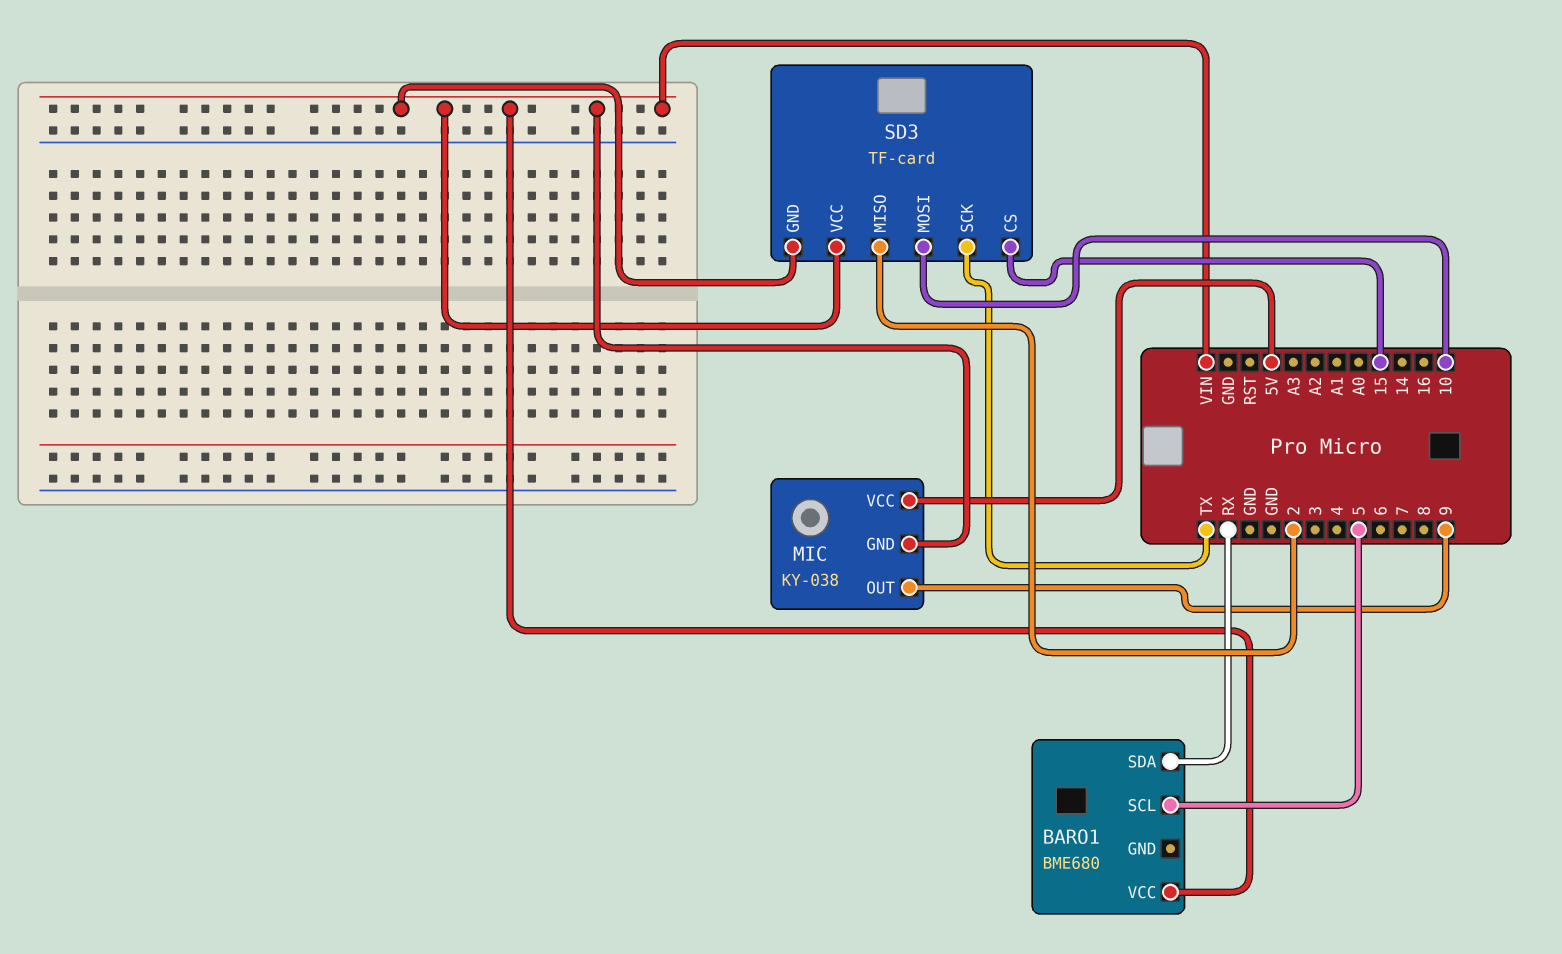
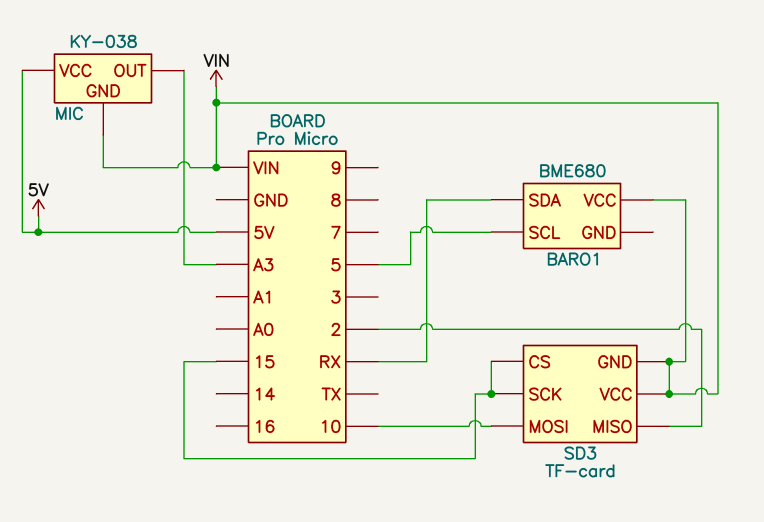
MIC pin OUT: 9 -> A3
SD3 pin SCK: TX -> 15

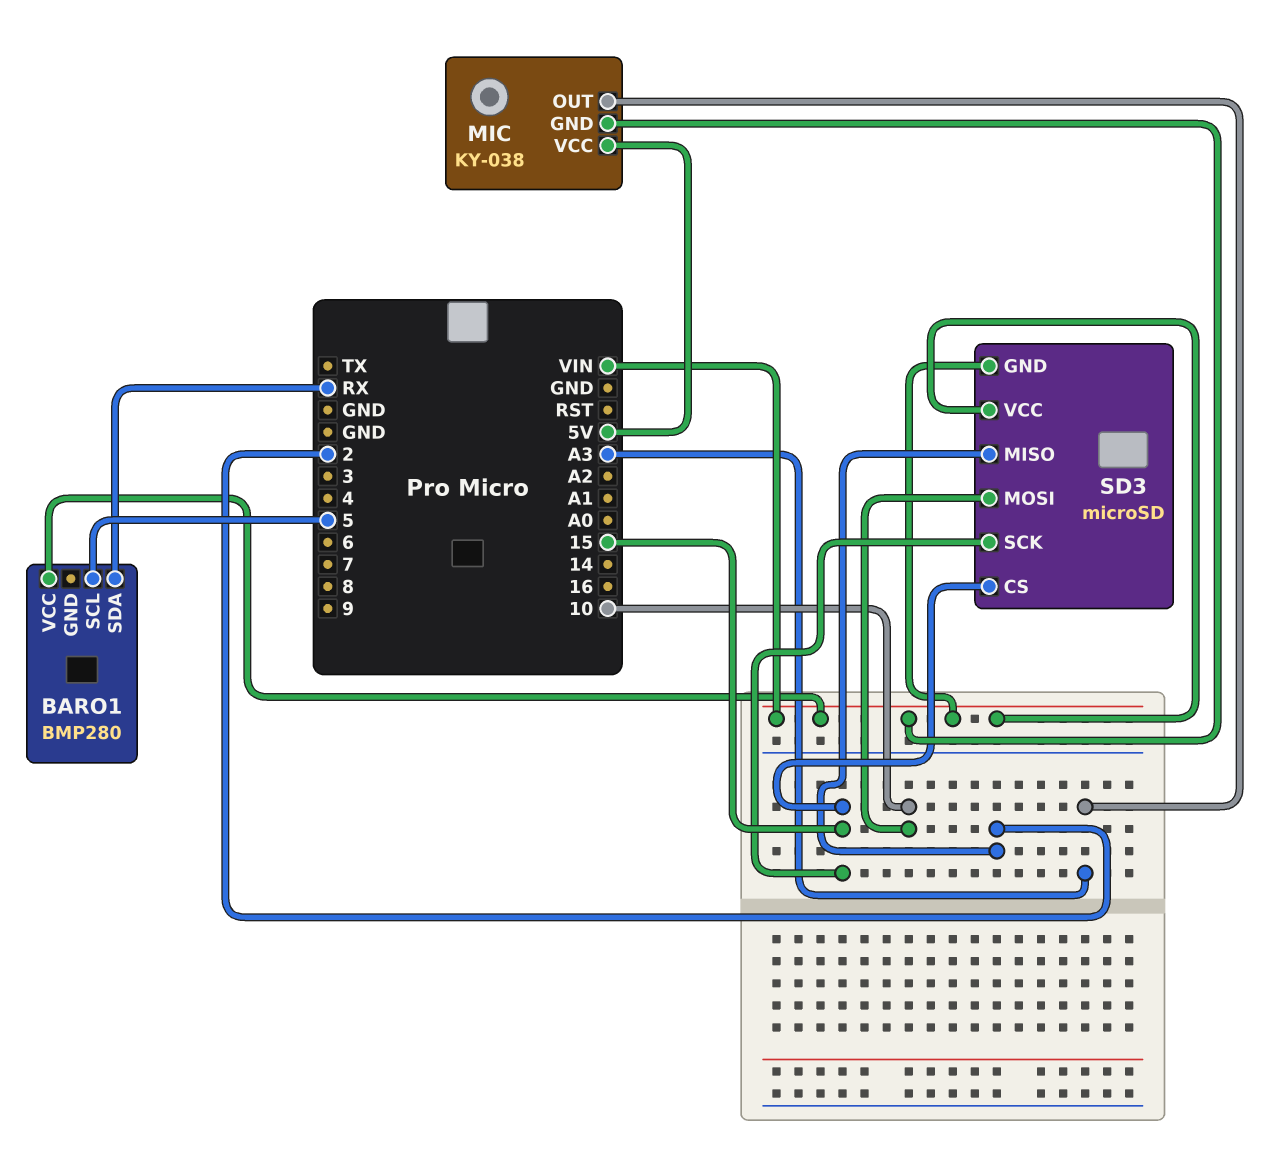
BARO1: BME680 -> BMP280
SD3: TF-card -> microSD

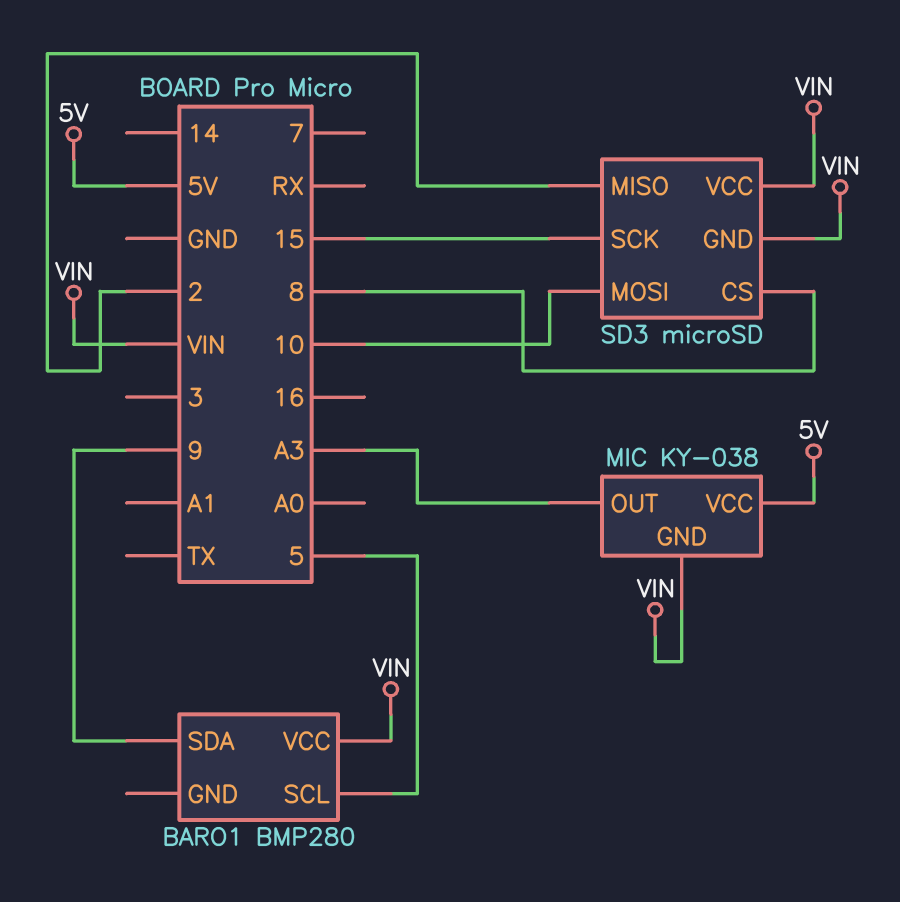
BARO1 pin SDA: RX -> 9
SD3 pin CS: 15 -> 8

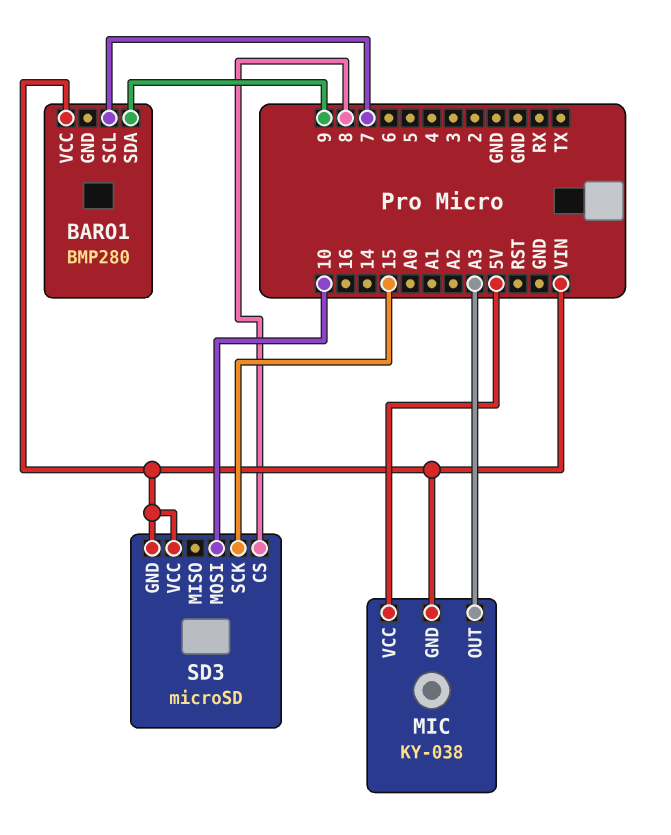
BARO1 pin SCL: 5 -> 7
SD3 pin MISO: 2 -> none

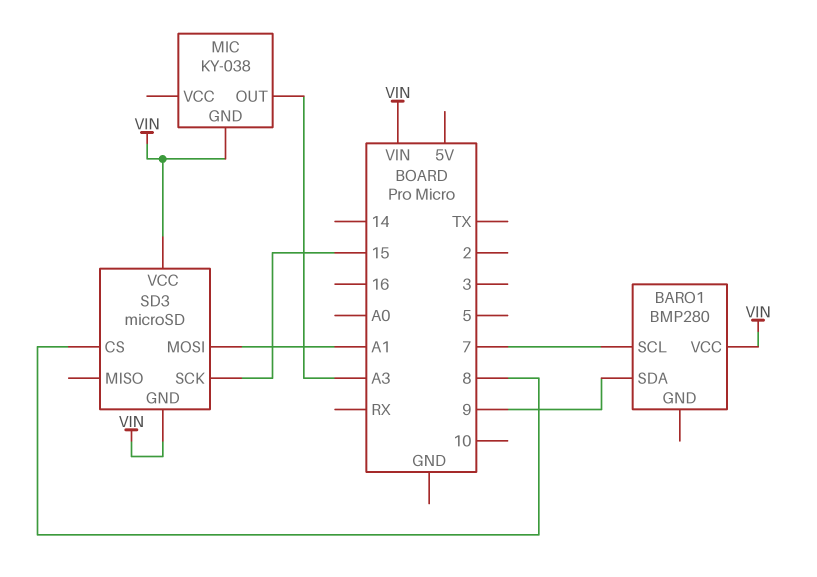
MIC pin VCC: 5V -> none
SD3 pin MOSI: 10 -> A1

